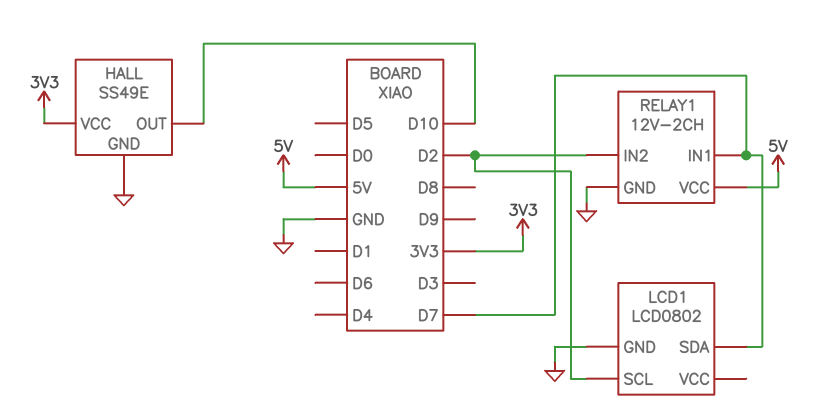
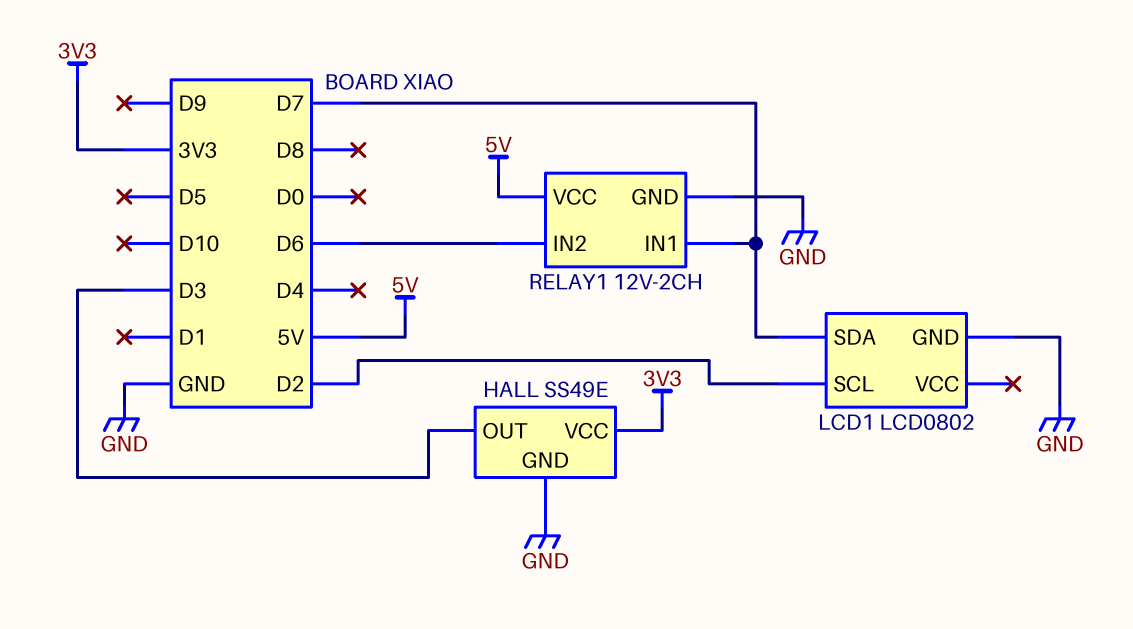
HALL pin OUT: D10 -> D3
RELAY1 pin IN2: D2 -> D6

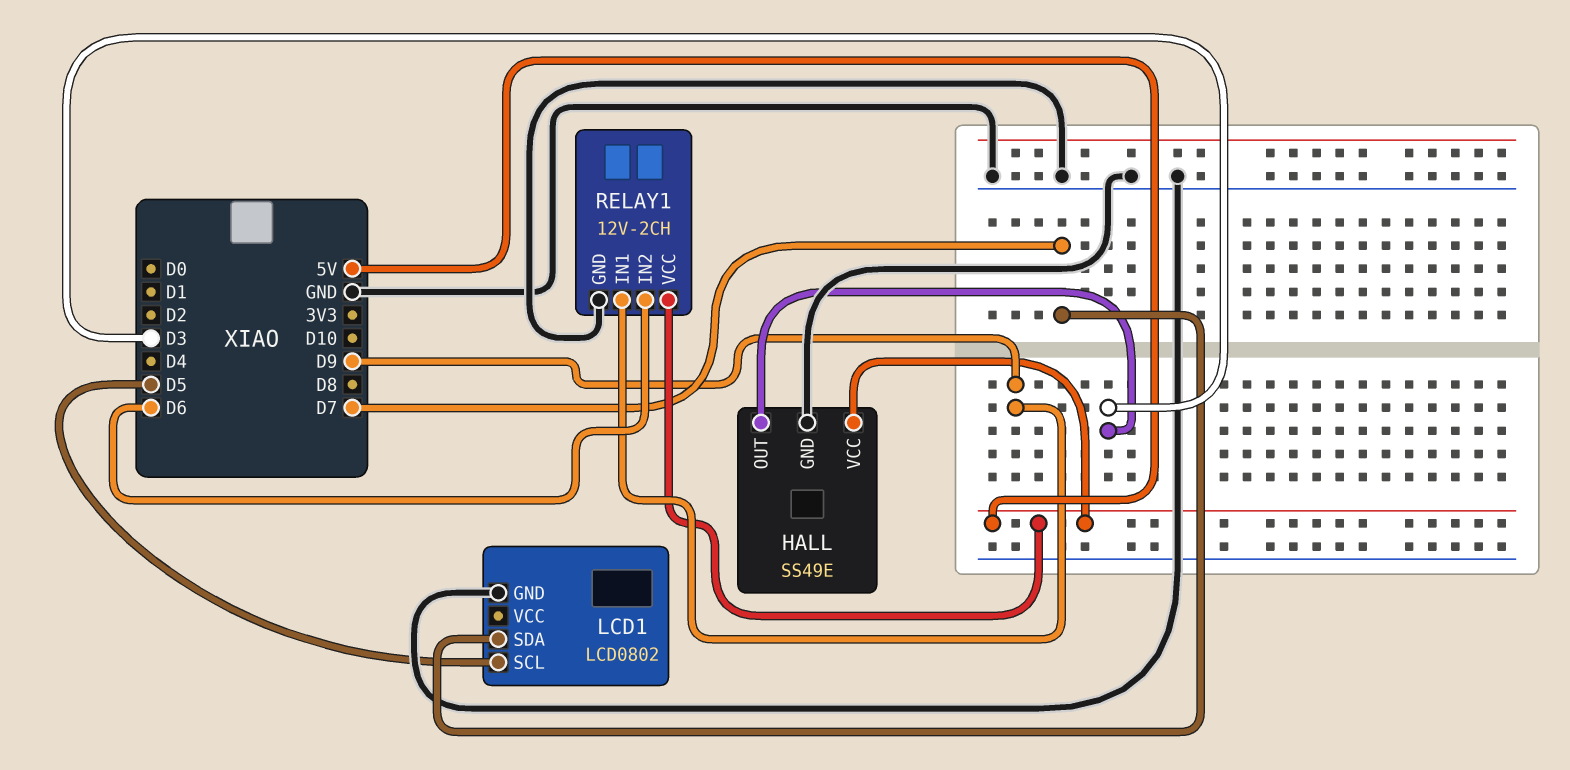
HALL pin VCC: 3V3 -> 5V
LCD1 pin SCL: D2 -> D5
RELAY1 pin IN1: D7 -> D9

